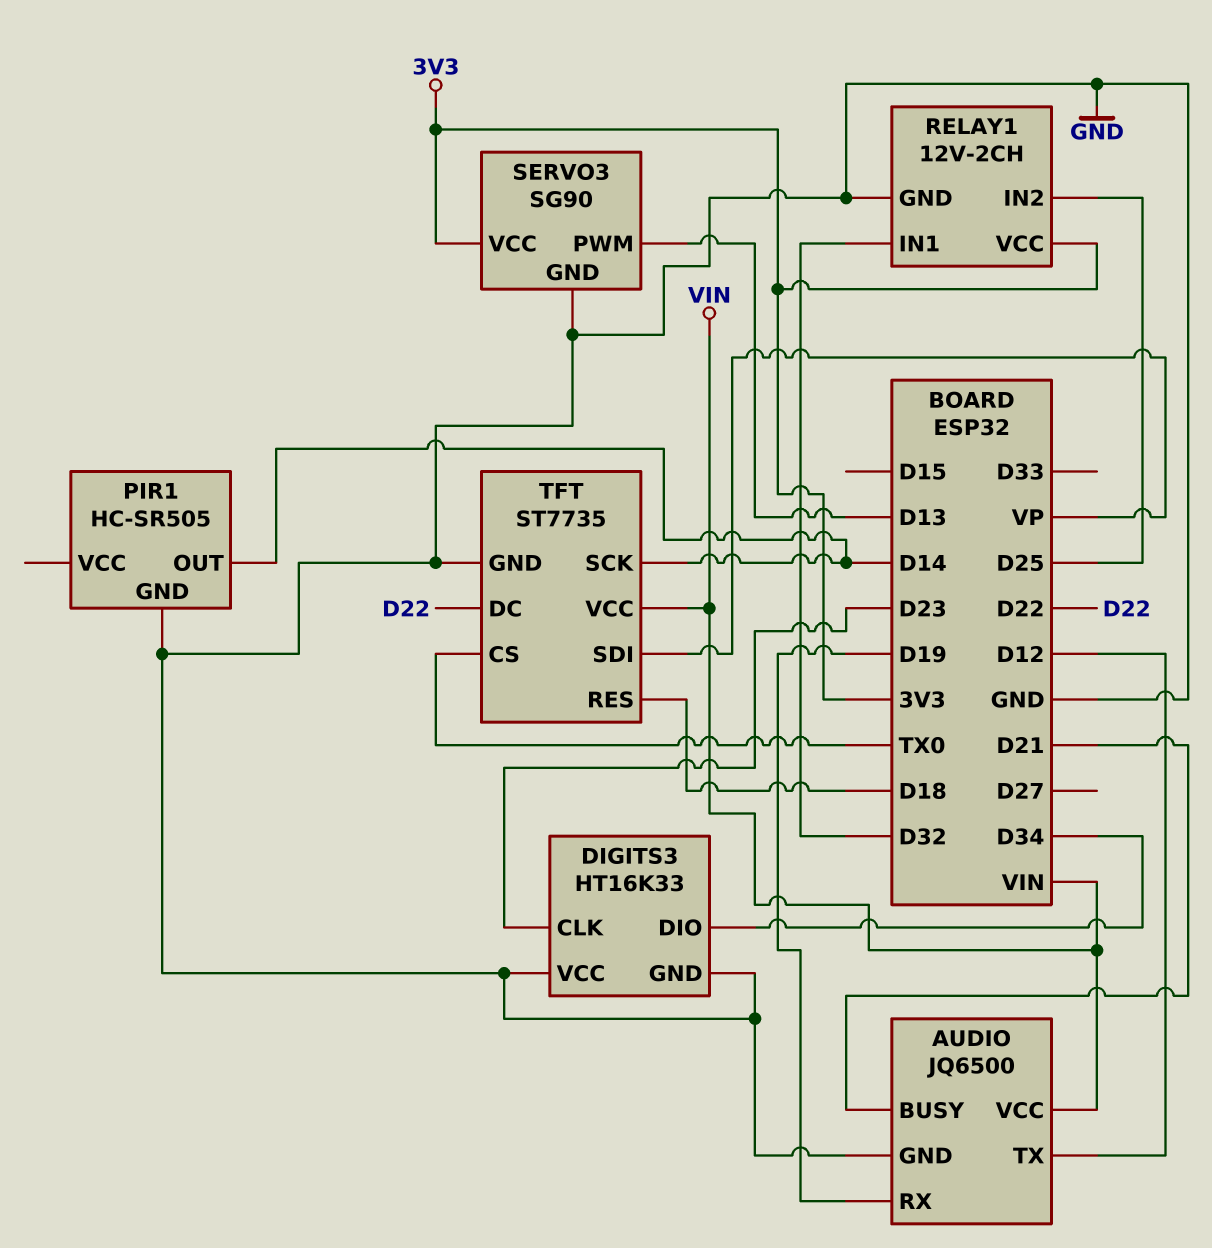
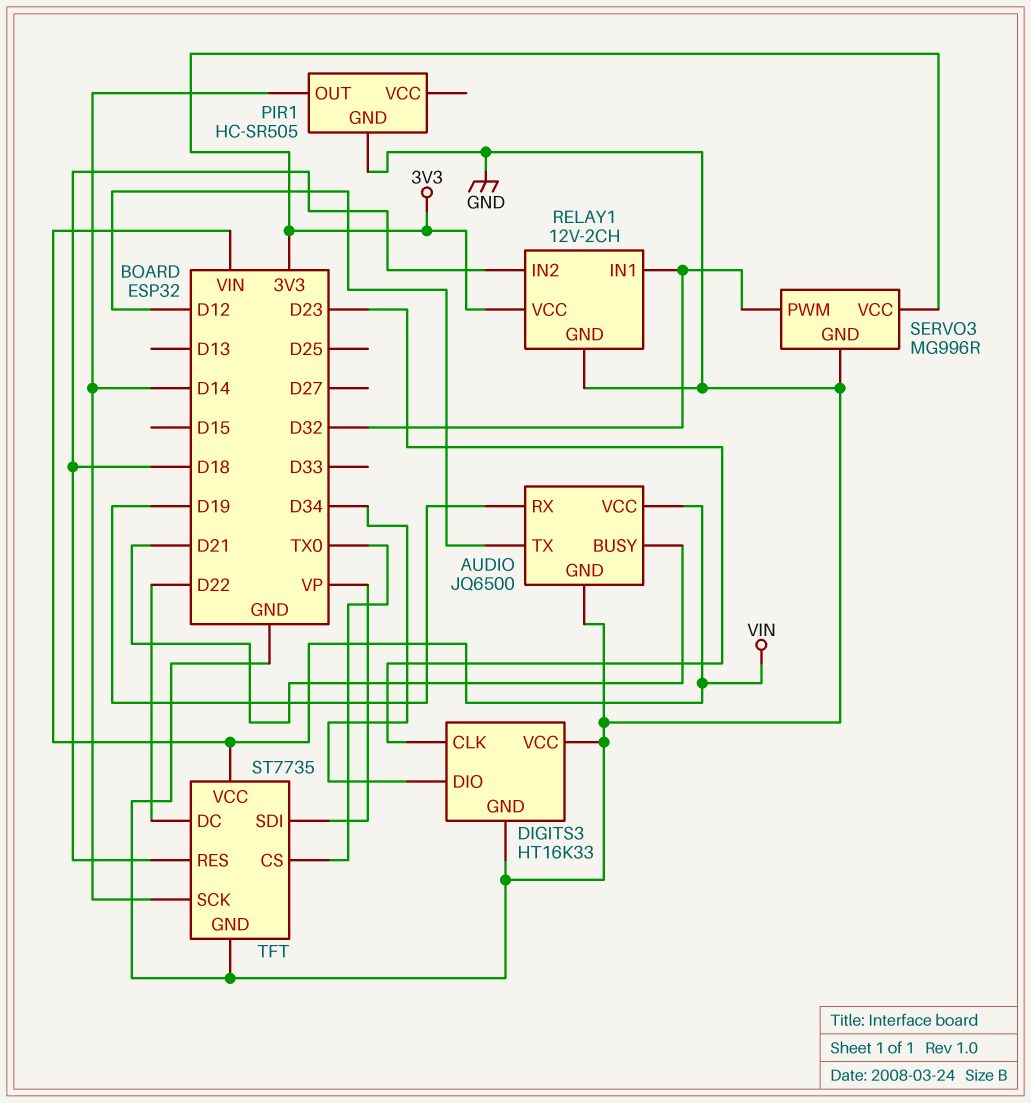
RELAY1 pin IN2: D25 -> D18
SERVO3: SG90 -> MG996R
SERVO3 pin PWM: D13 -> D32

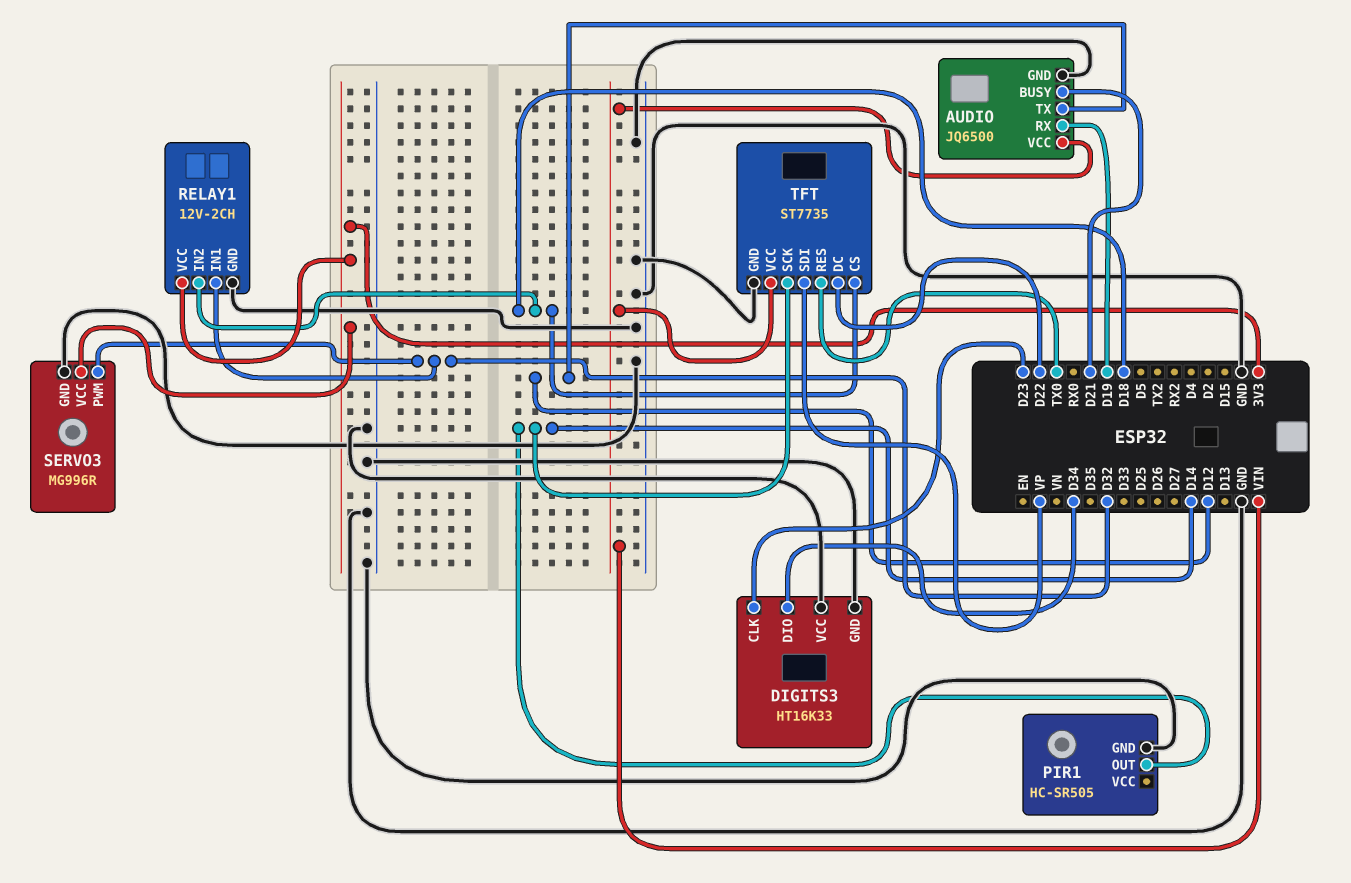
TFT pin CS: TX0 -> D18
TFT pin RES: D18 -> TX0

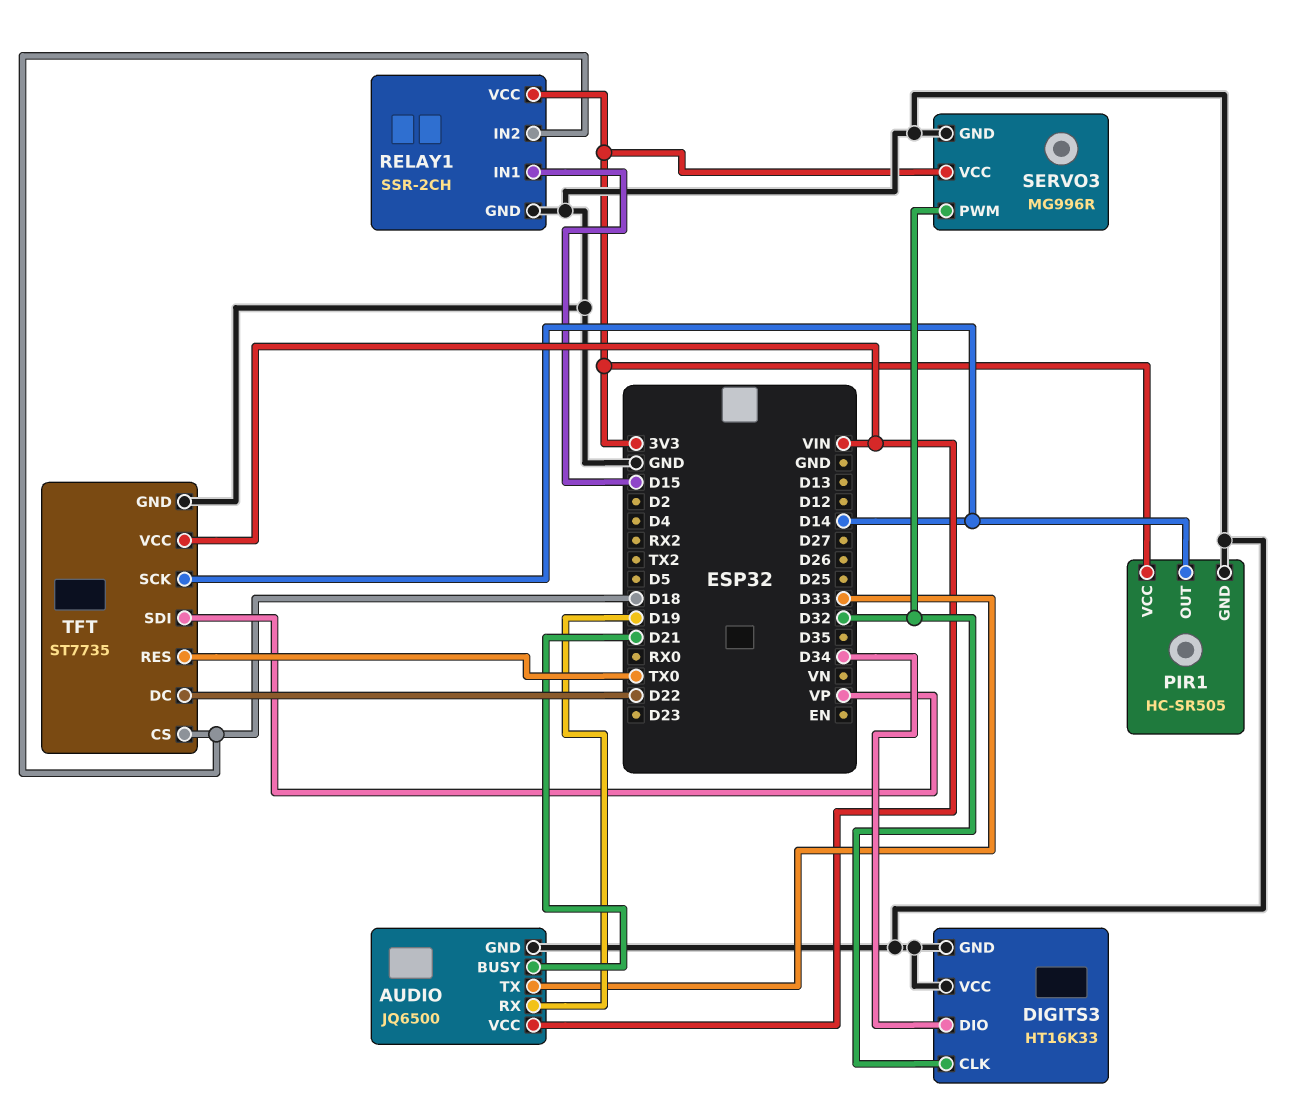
AUDIO pin TX: D12 -> D33
DIGITS3 pin CLK: D23 -> D32
PIR1 pin VCC: none -> 3V3
RELAY1: 12V-2CH -> SSR-2CH
RELAY1 pin IN1: D32 -> D15

